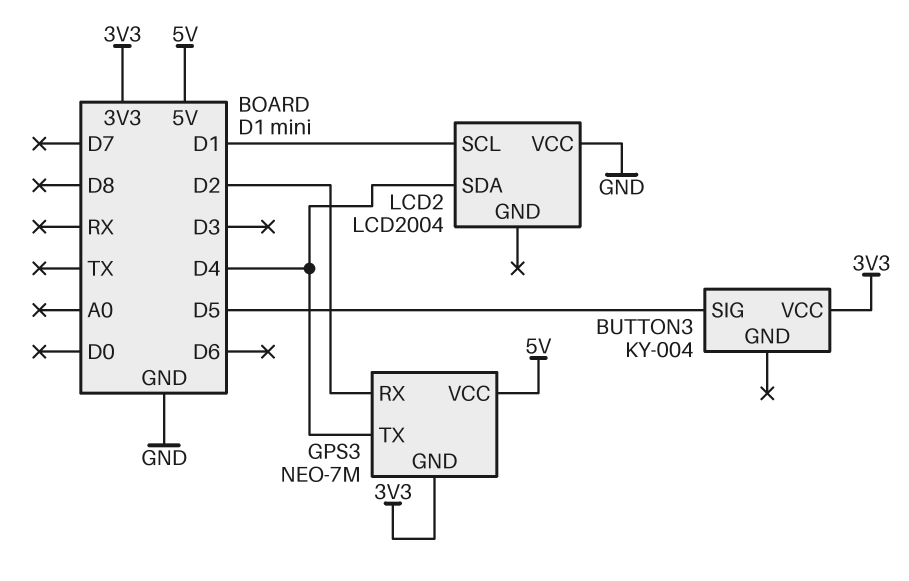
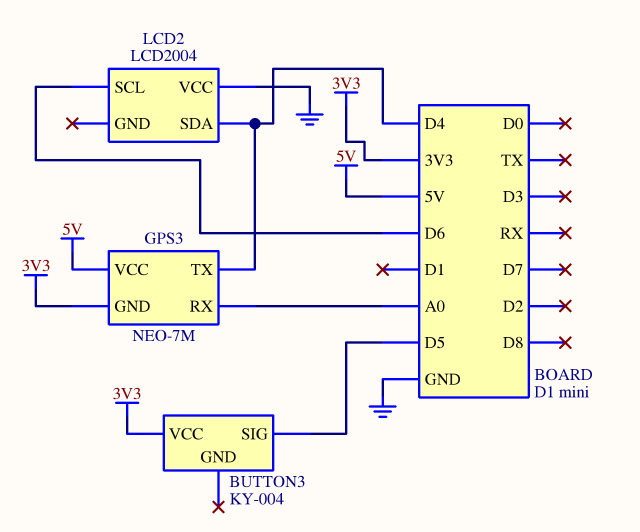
GPS3 pin RX: D2 -> A0
LCD2 pin SCL: D1 -> D6

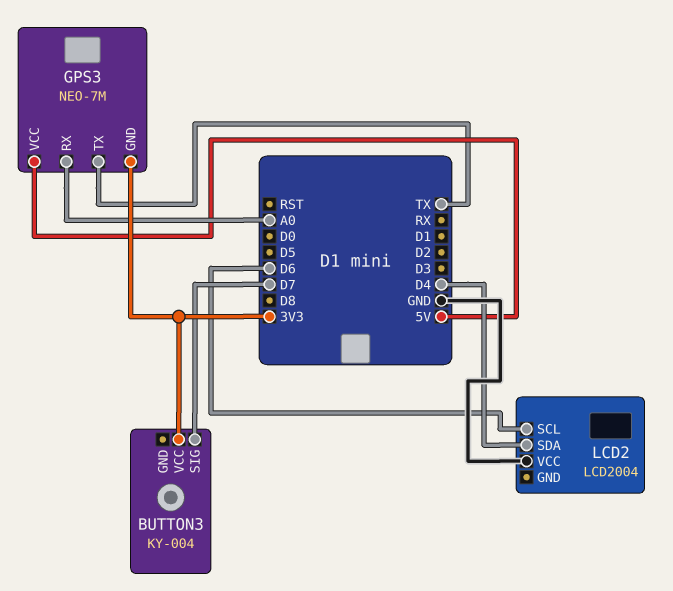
BUTTON3 pin SIG: D5 -> D7
GPS3 pin TX: D4 -> TX

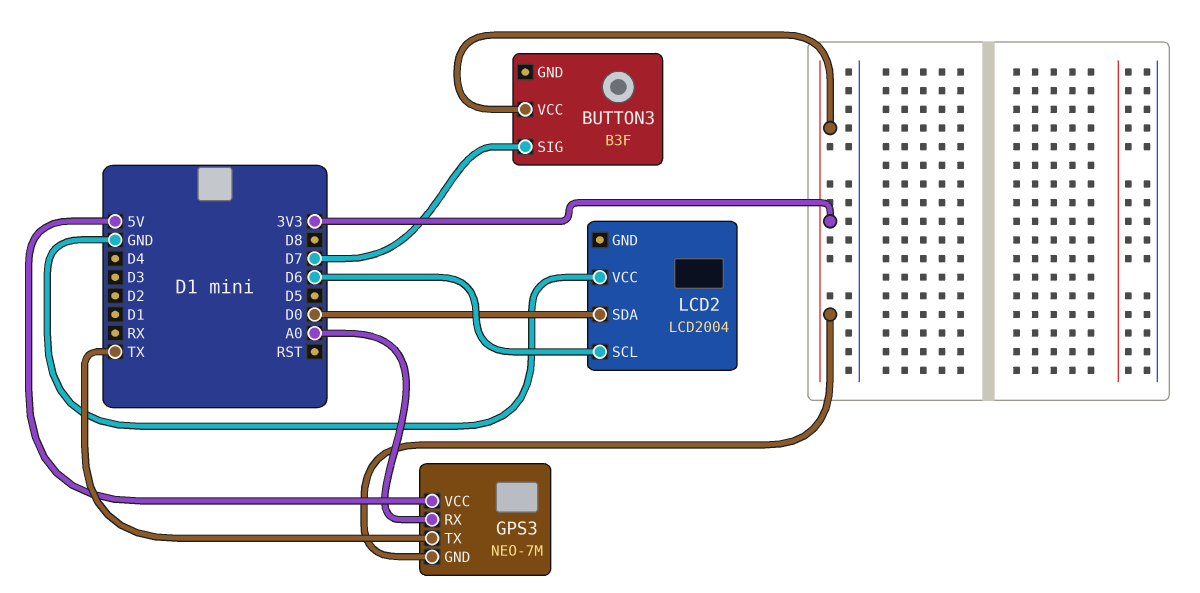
BUTTON3: KY-004 -> B3F
LCD2 pin SDA: D4 -> D0

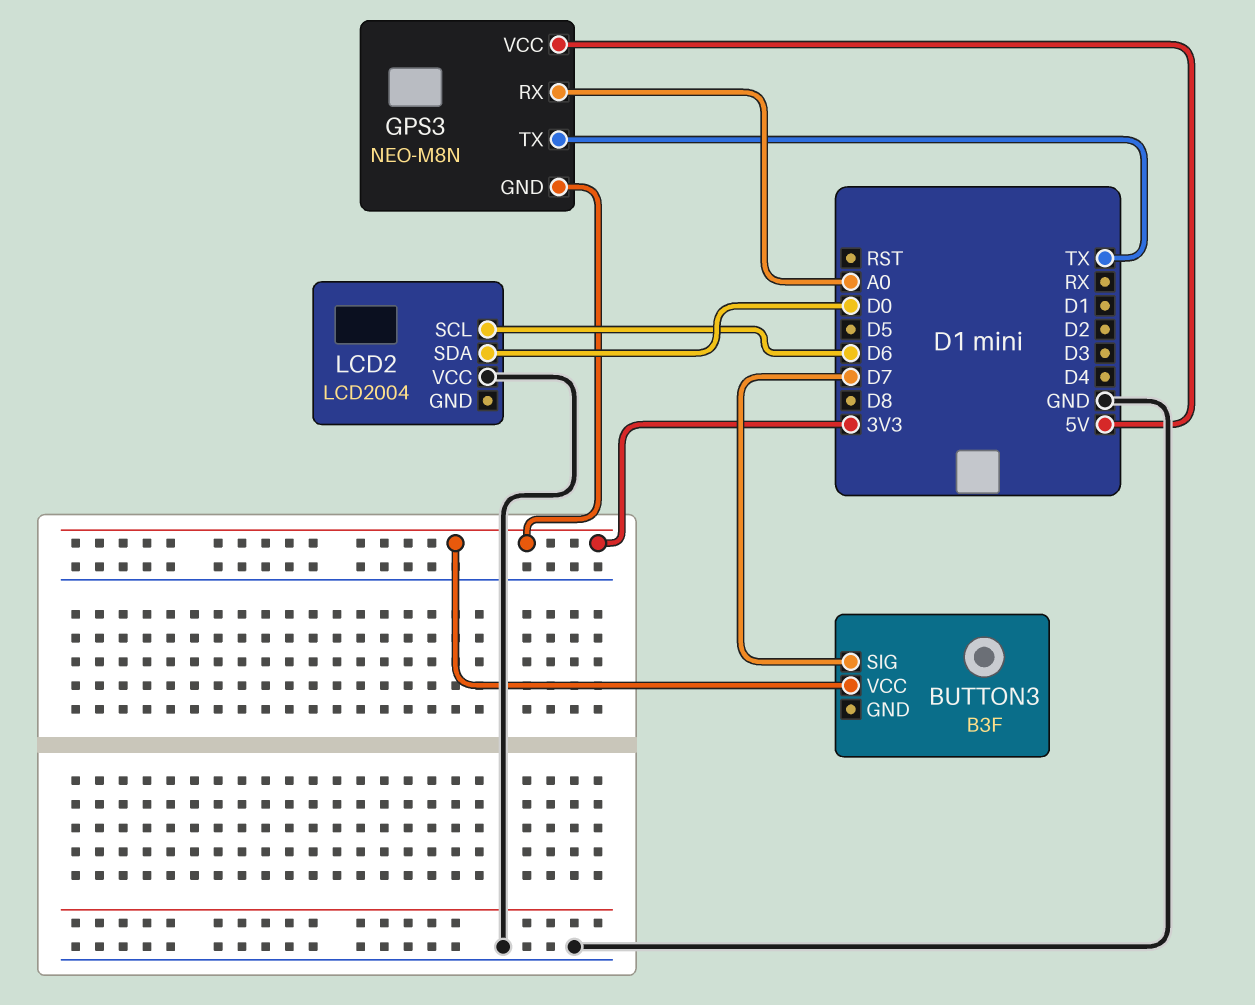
GPS3: NEO-7M -> NEO-M8N

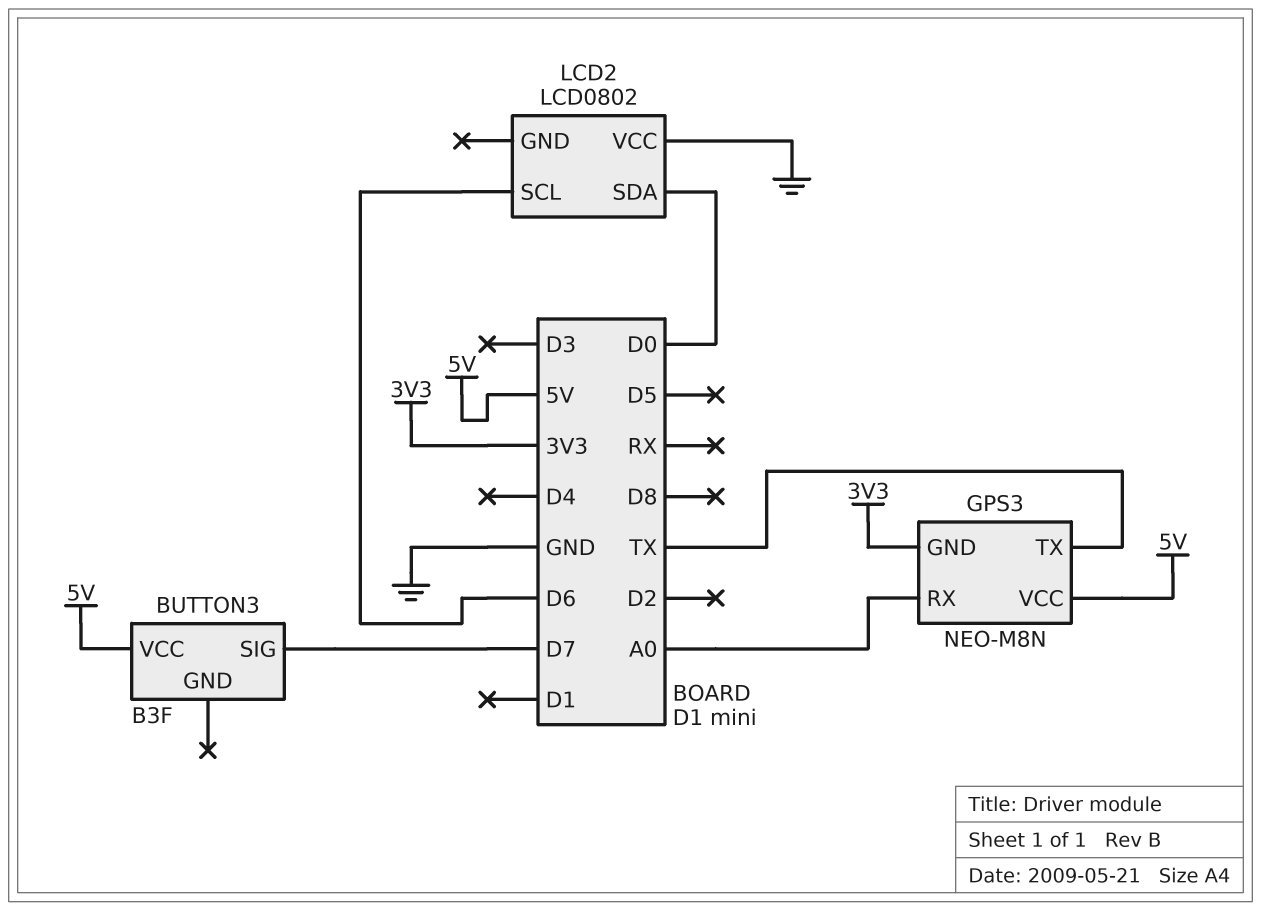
BUTTON3 pin VCC: 3V3 -> 5V
LCD2: LCD2004 -> LCD0802

